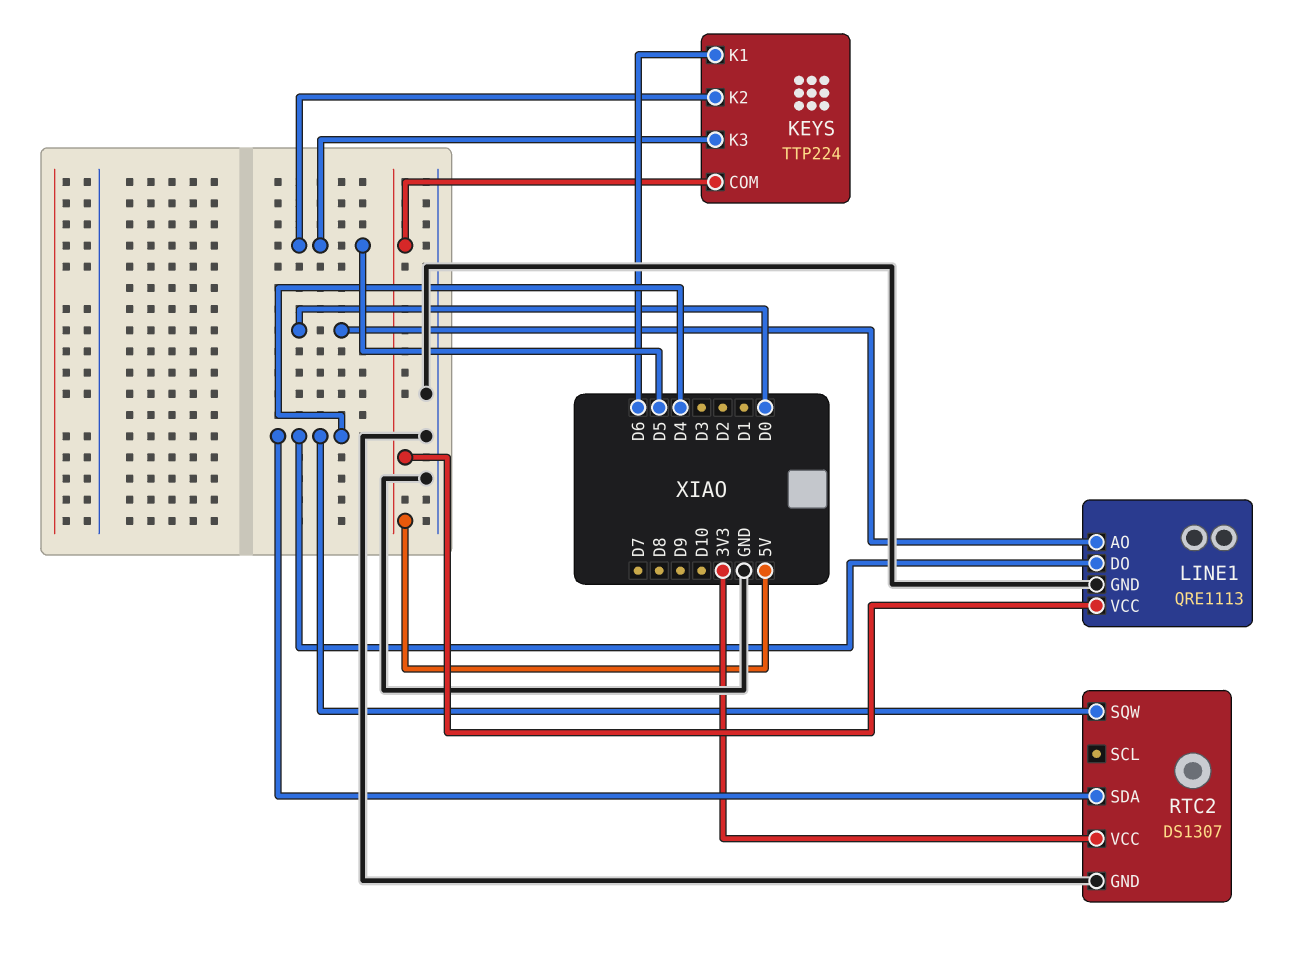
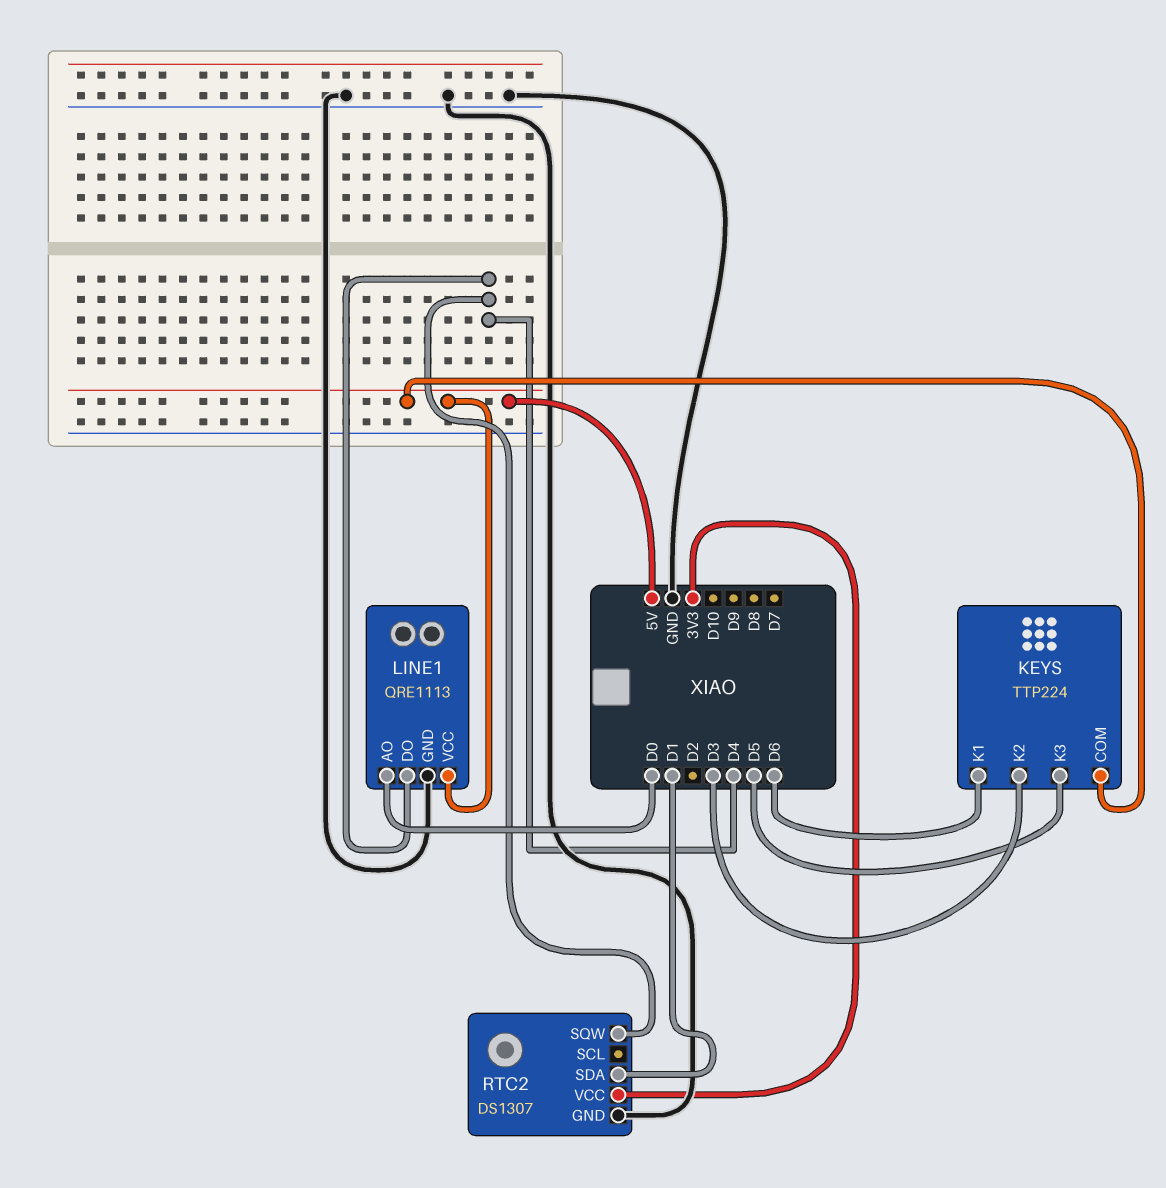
KEYS pin K2: D5 -> D3
RTC2 pin SDA: D4 -> D1

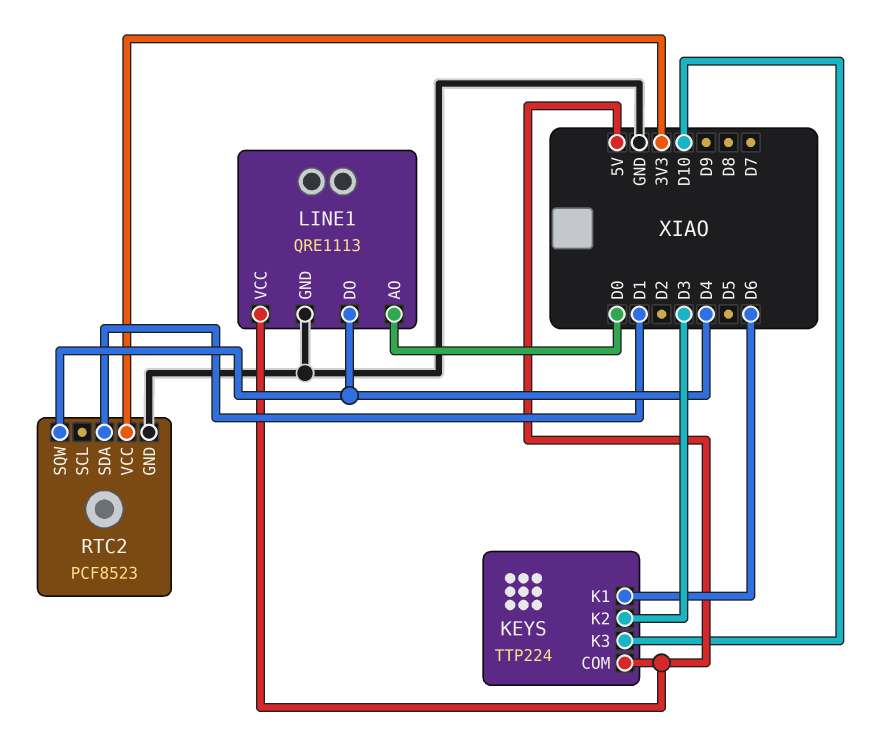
KEYS pin K3: D5 -> D10
RTC2: DS1307 -> PCF8523

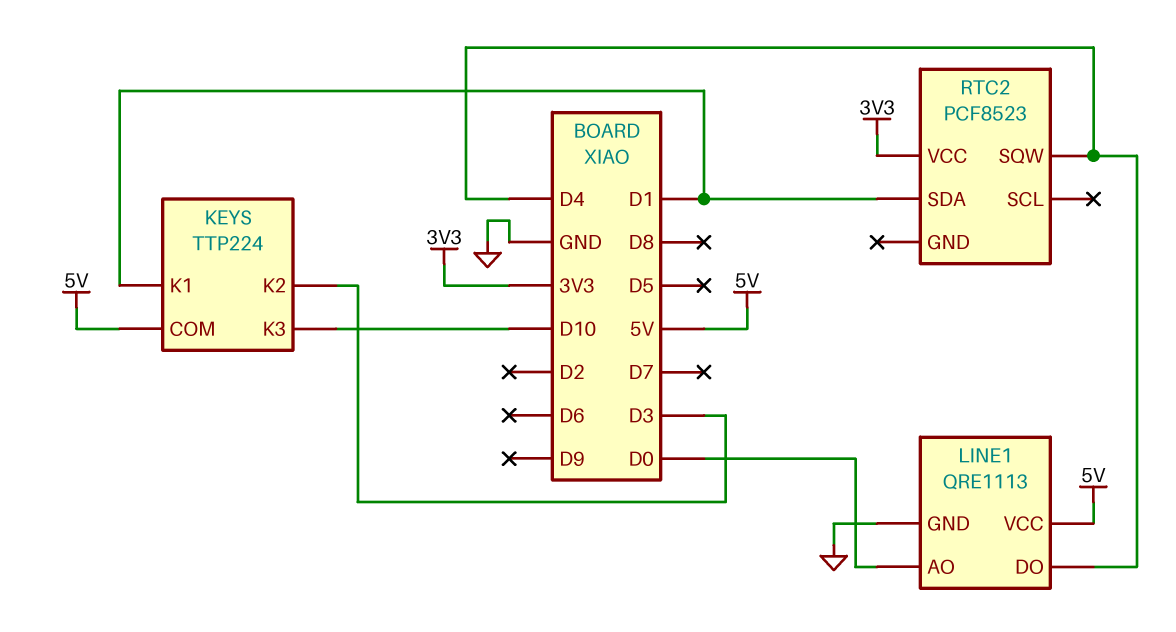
KEYS pin K1: D6 -> D1
RTC2 pin GND: GND -> none

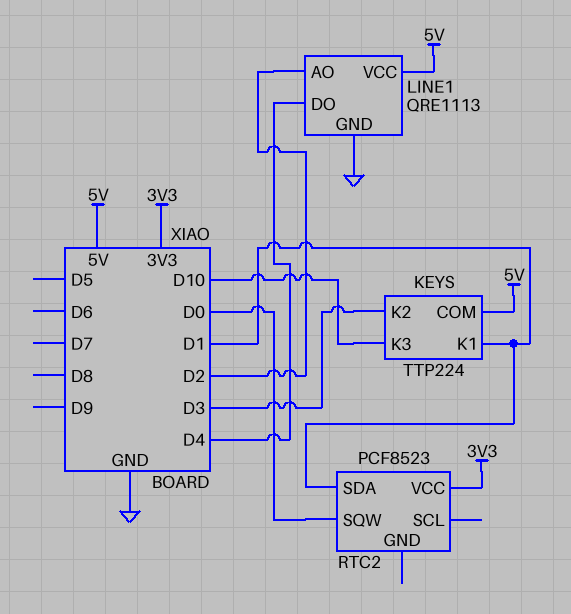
LINE1 pin AO: D0 -> D2
RTC2 pin SQW: D4 -> D0

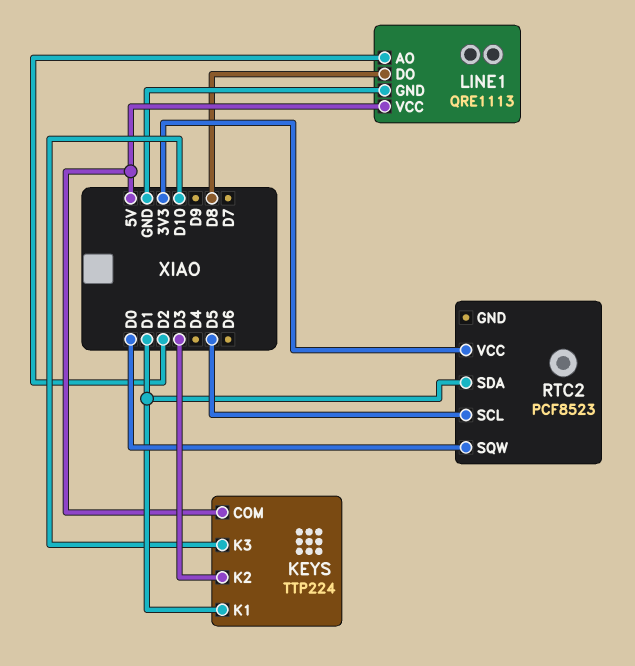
LINE1 pin DO: D4 -> D8
RTC2 pin SCL: none -> D5

